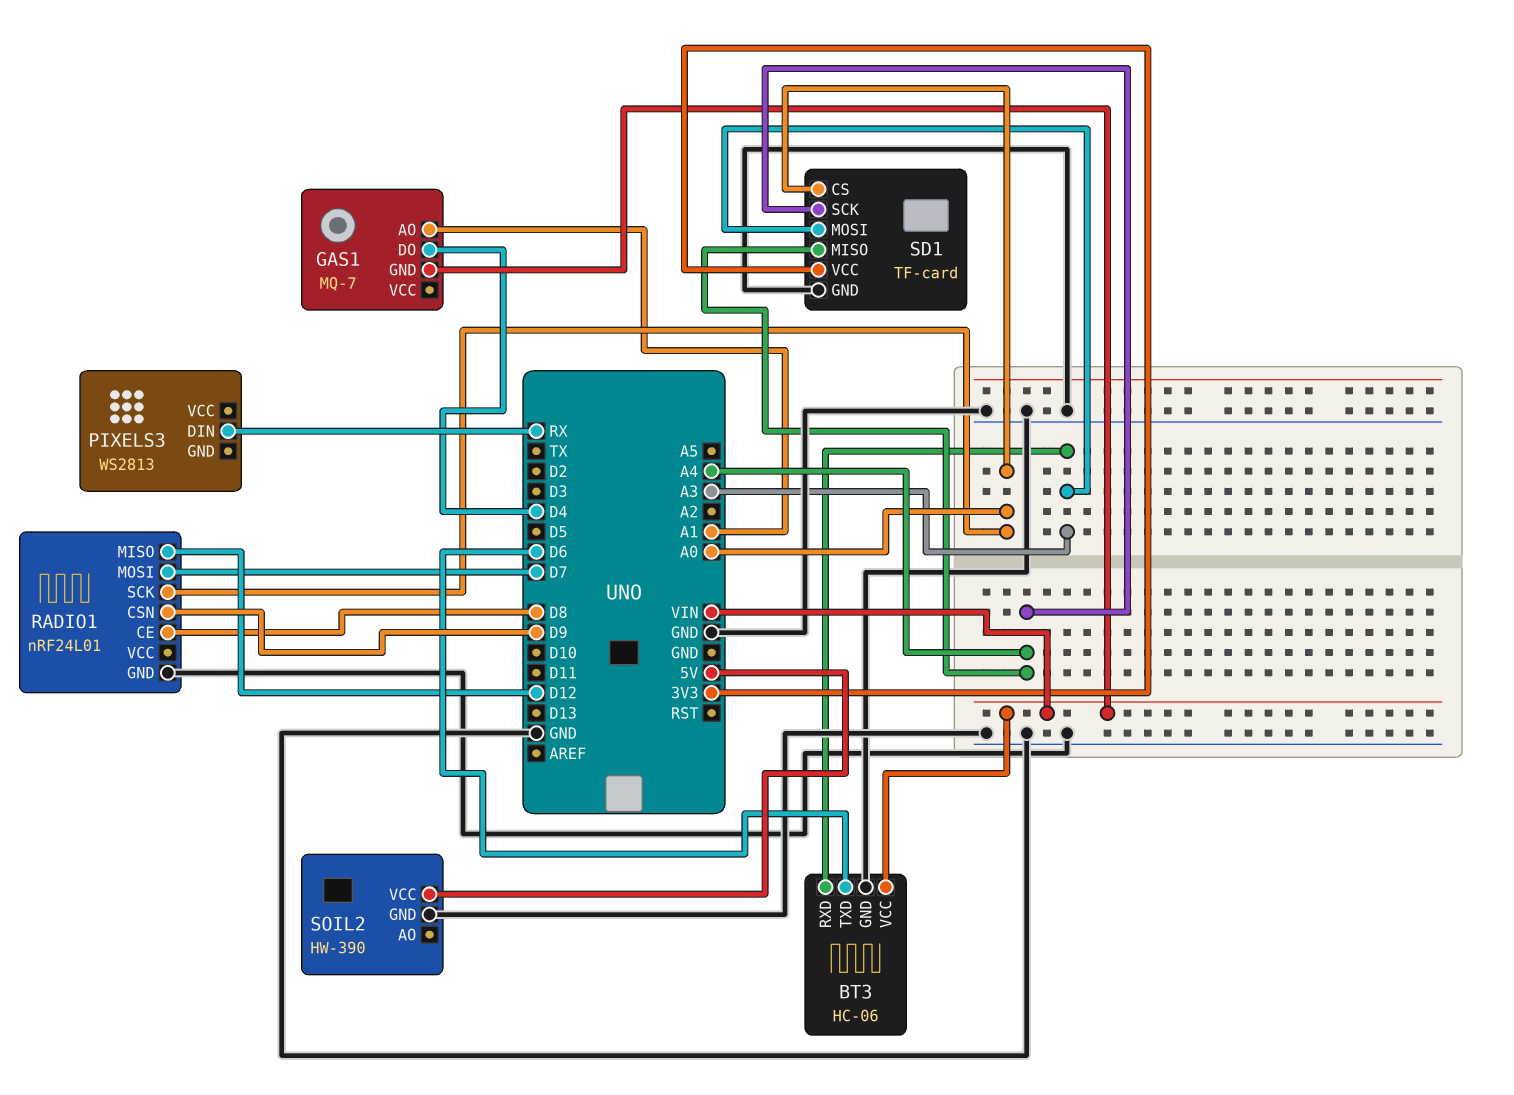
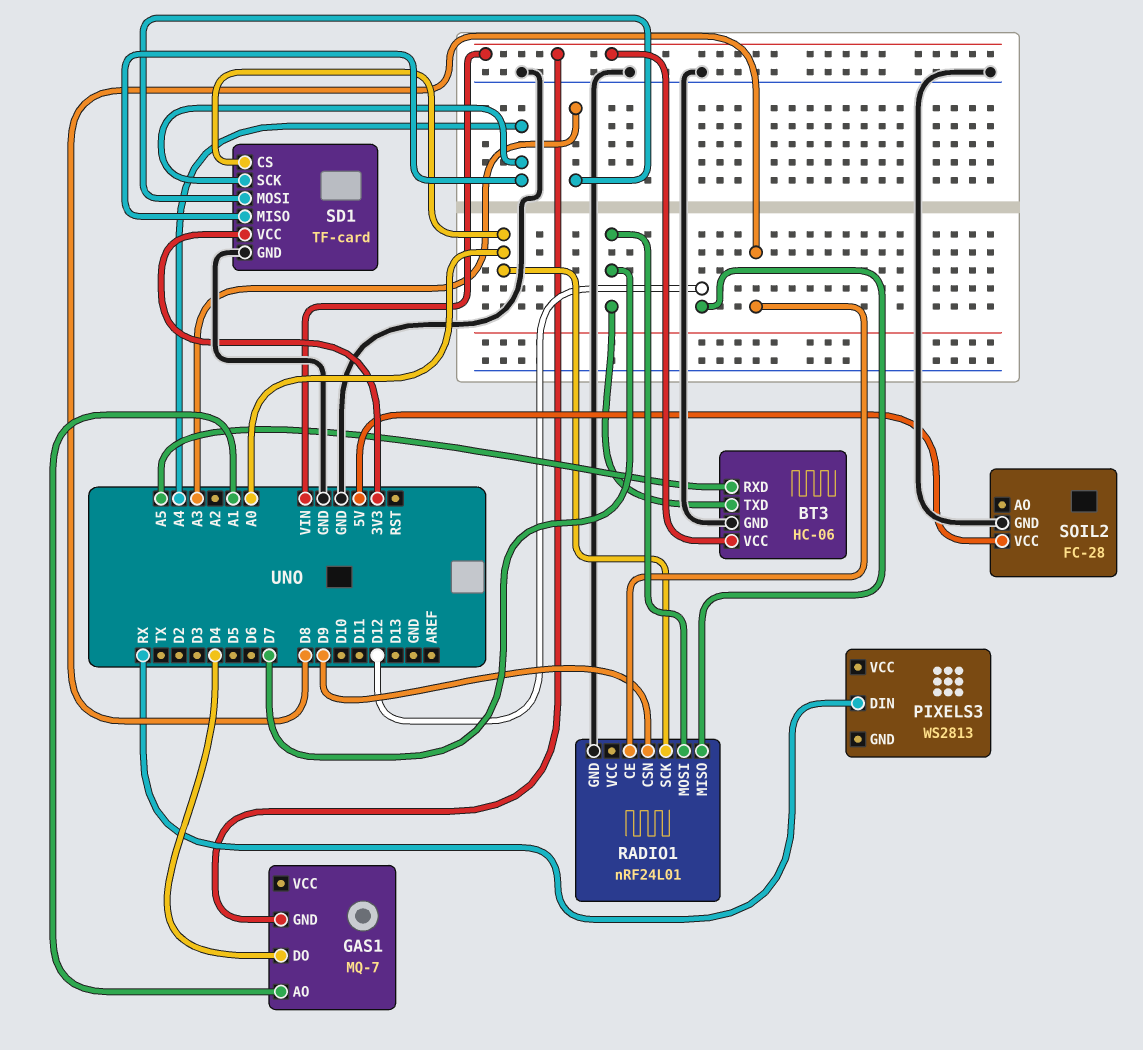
BT3 pin RXD: A3 -> A5
BT3 pin TXD: D6 -> D7
SOIL2: HW-390 -> FC-28

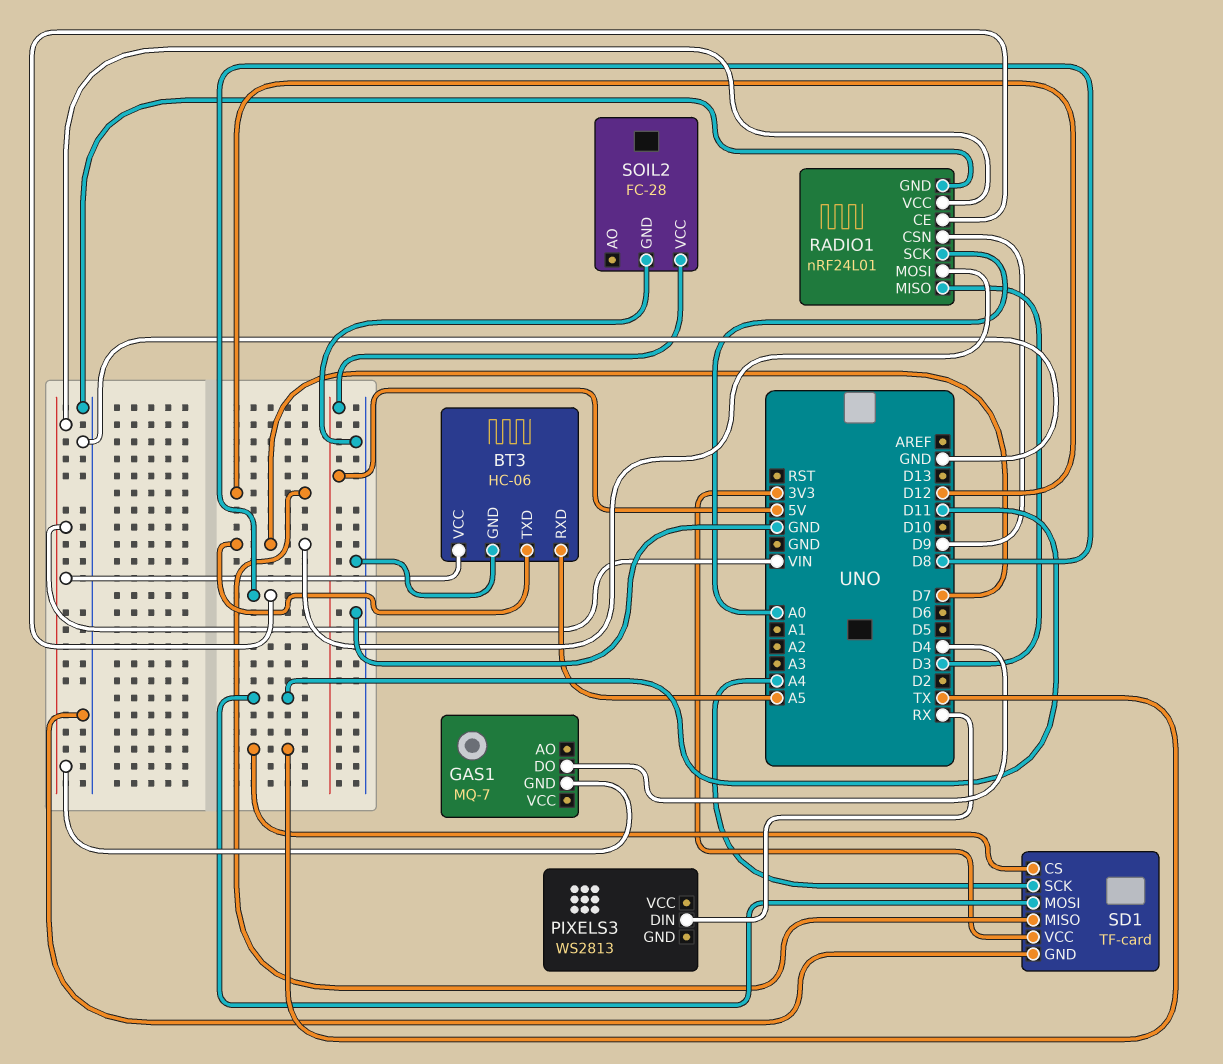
GAS1 pin AO: A1 -> none
RADIO1 pin MISO: D12 -> D3
RADIO1 pin VCC: none -> VIN
SD1 pin CS: A0 -> TX
SD1 pin MISO: A4 -> D12
SD1 pin MOSI: A3 -> D11

